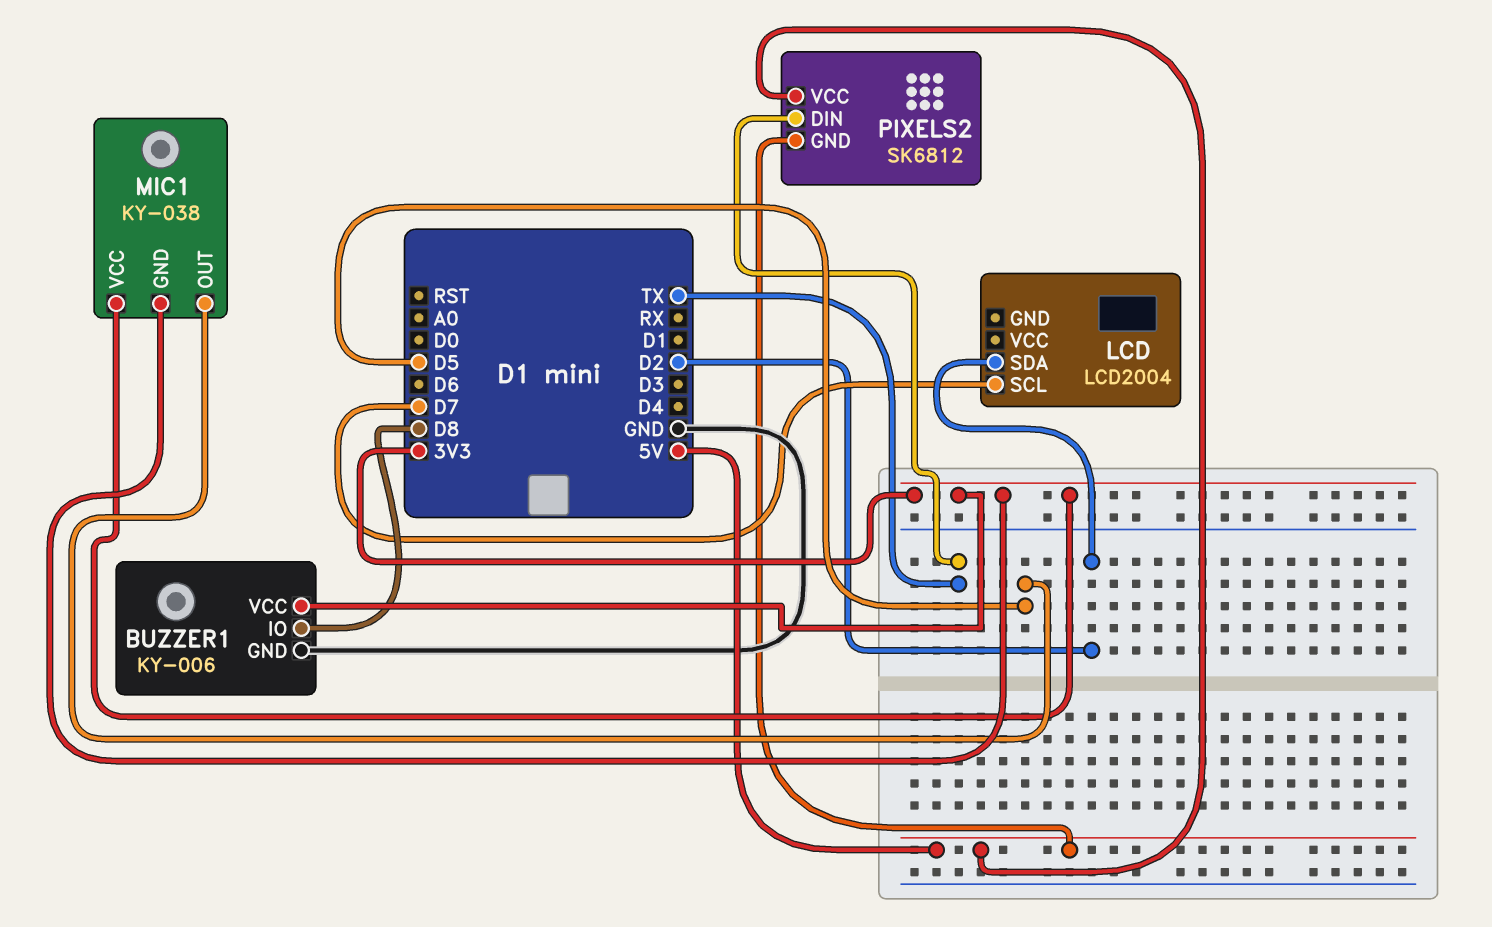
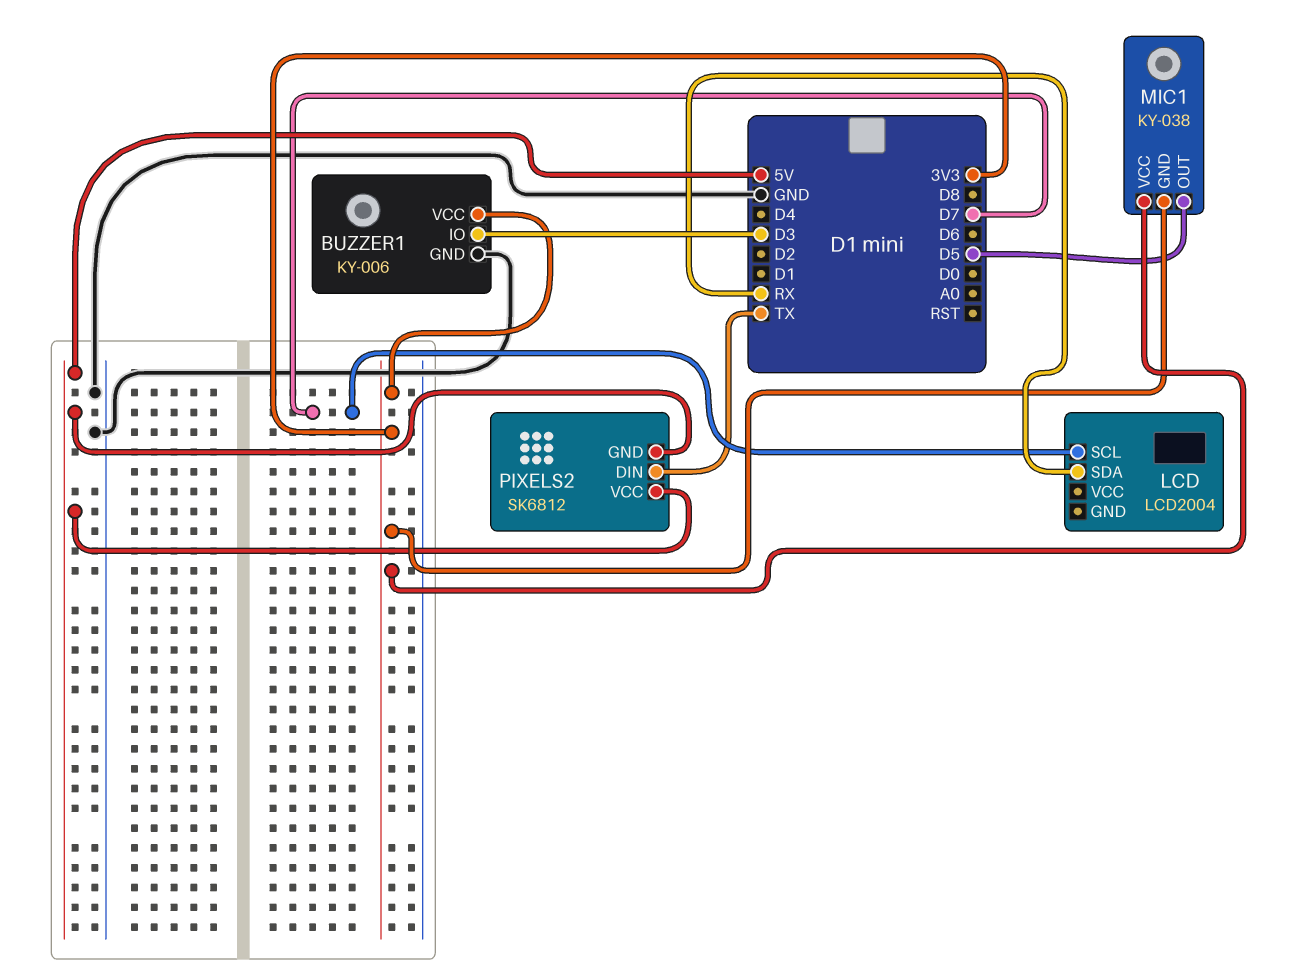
BUZZER1 pin IO: D8 -> D3
LCD pin SDA: D2 -> RX

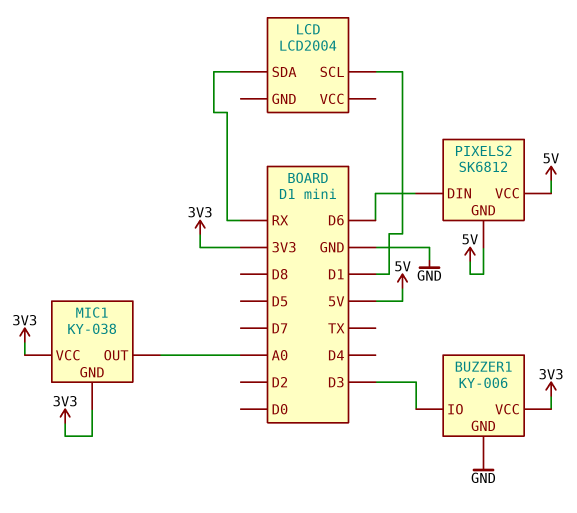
LCD pin SCL: D7 -> D1
MIC1 pin OUT: D5 -> A0
PIXELS2 pin DIN: TX -> D6

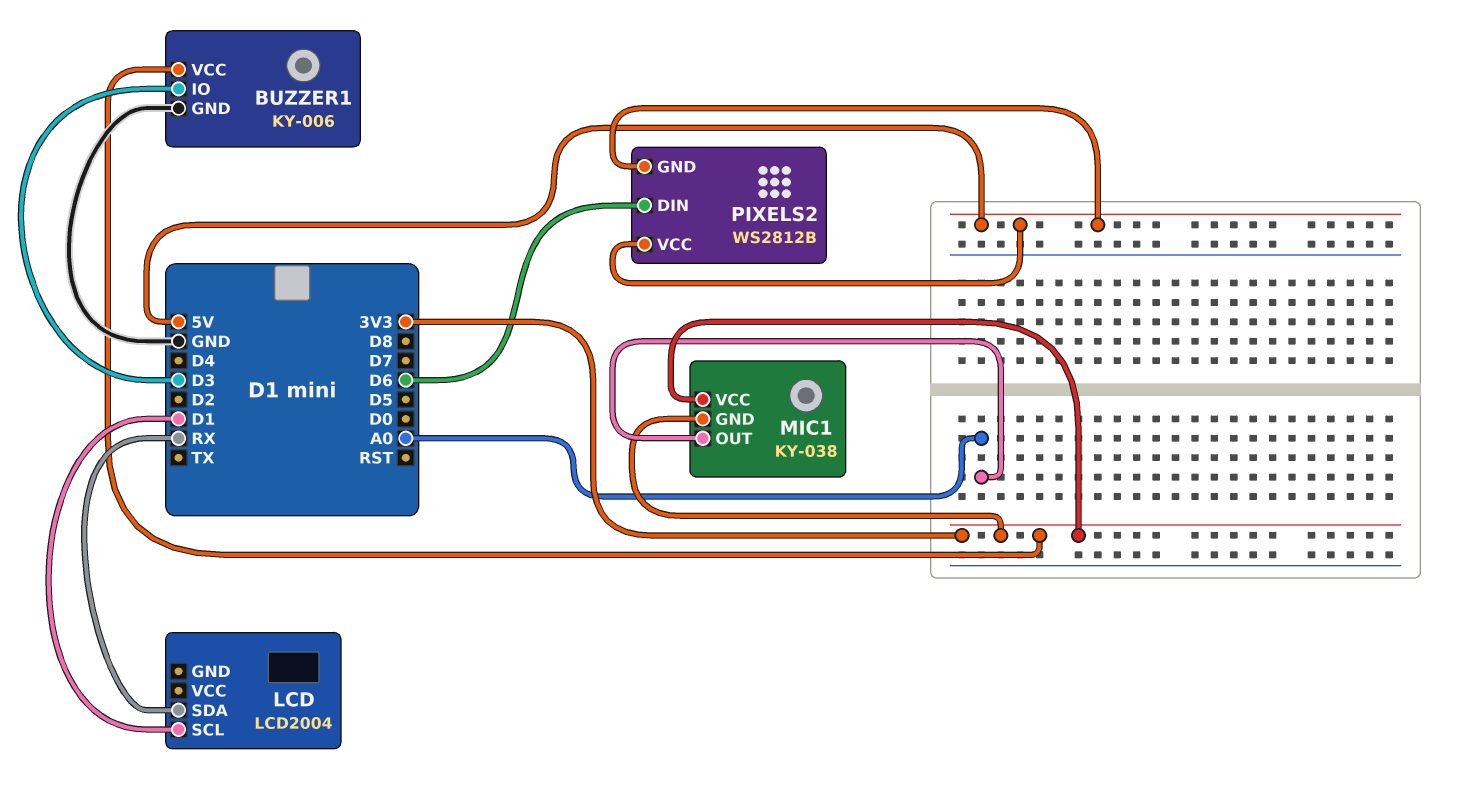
PIXELS2: SK6812 -> WS2812B

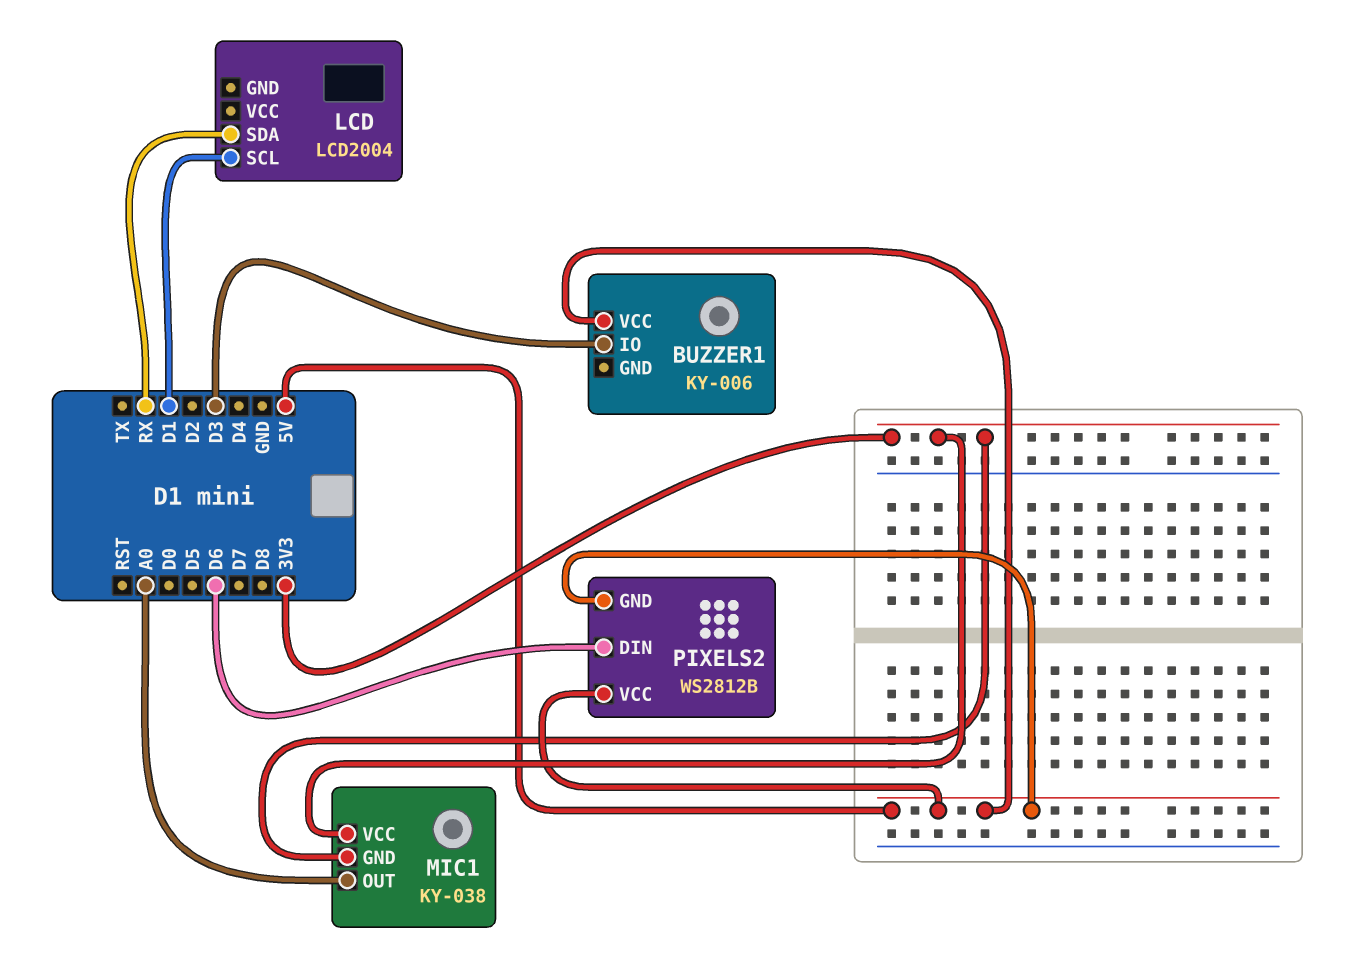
BUZZER1 pin GND: GND -> none
BUZZER1 pin VCC: 3V3 -> 5V

